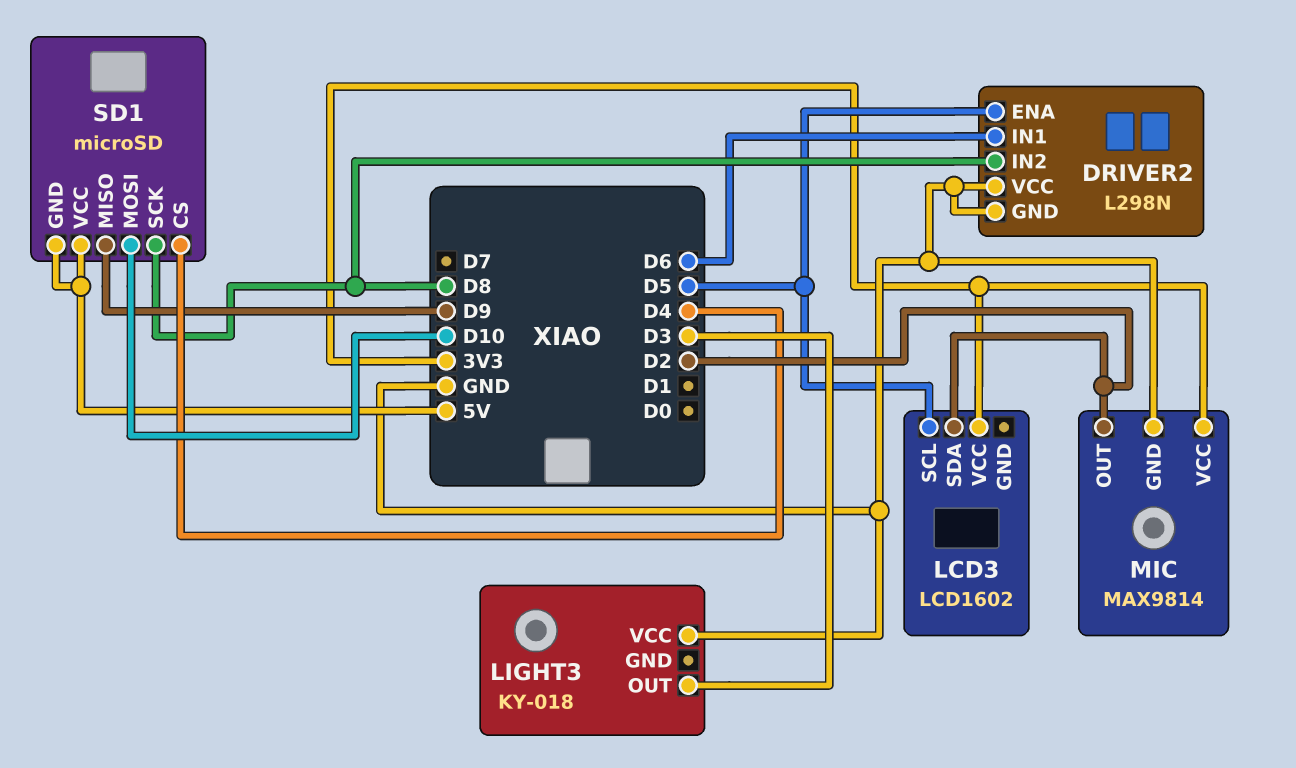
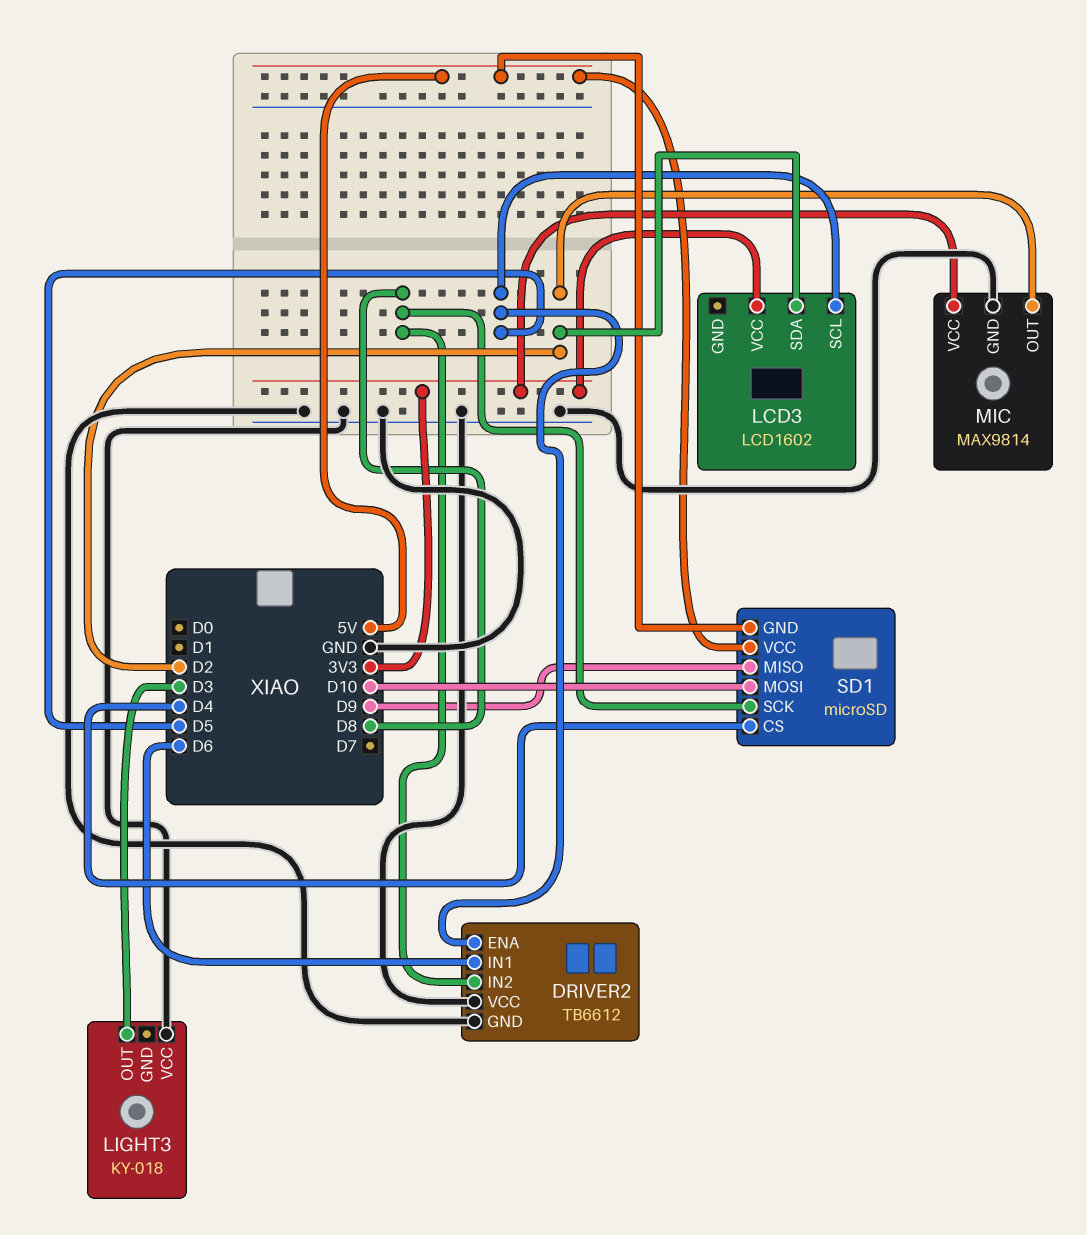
DRIVER2: L298N -> TB6612

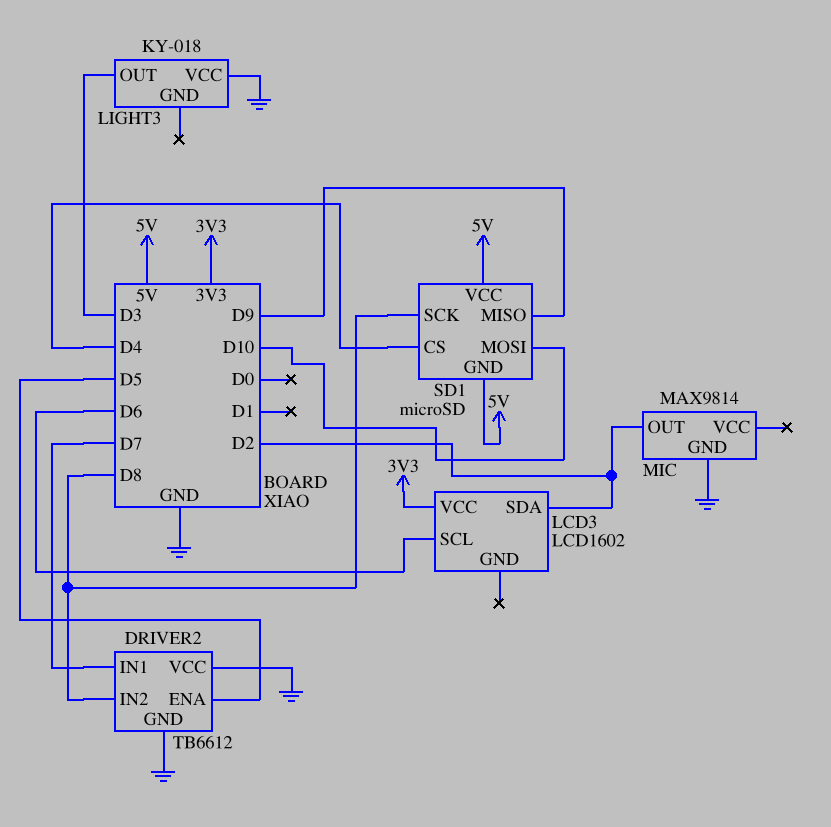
DRIVER2 pin IN1: D6 -> D7
LCD3 pin SCL: D5 -> D6
MIC pin VCC: 3V3 -> none

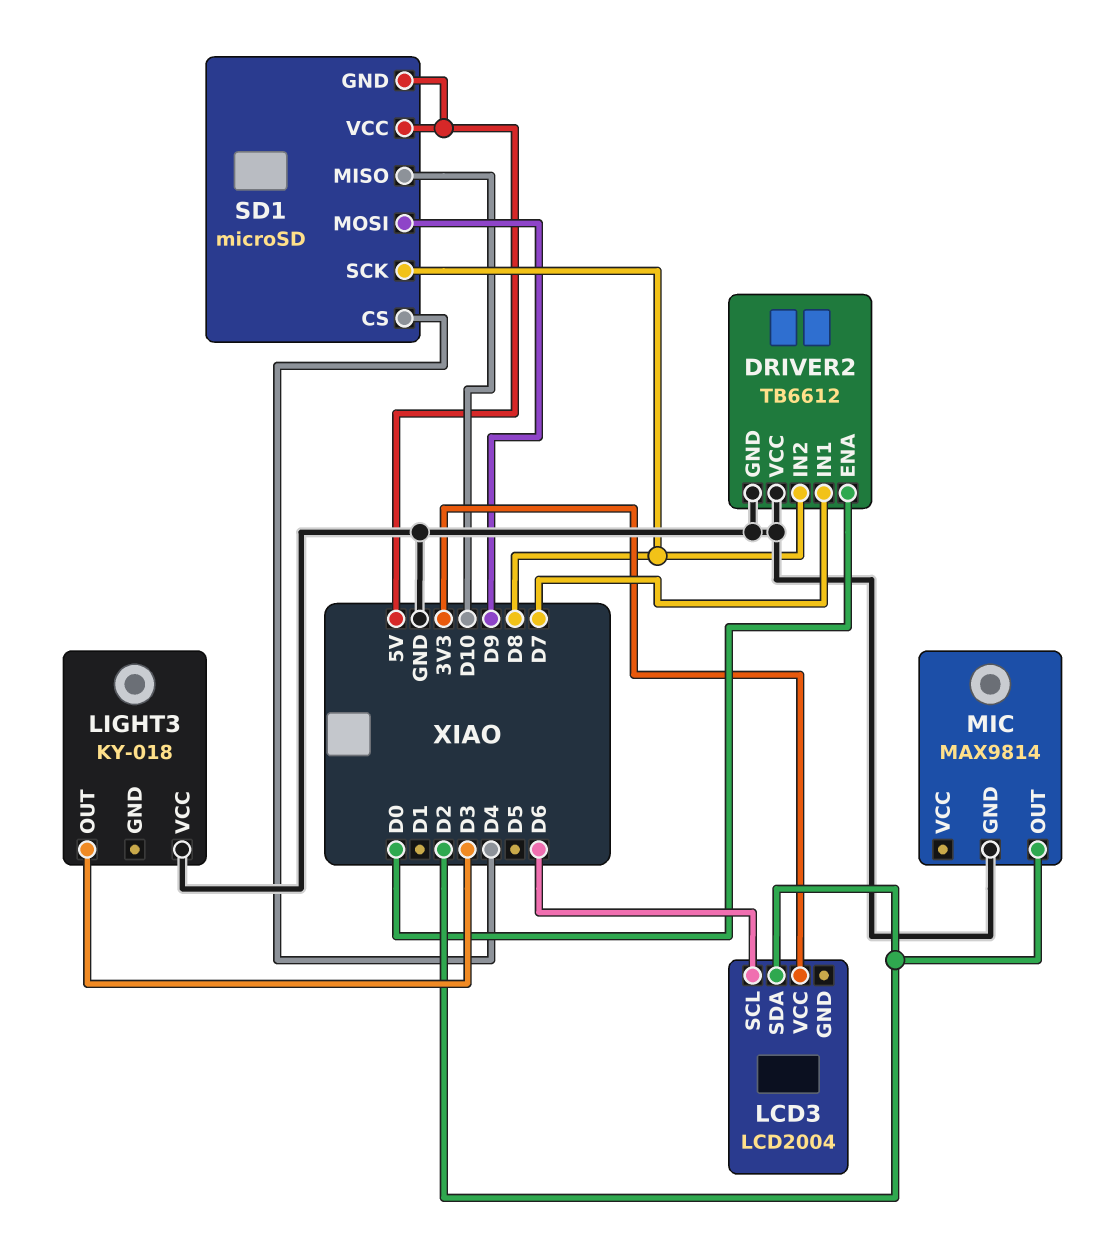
DRIVER2 pin ENA: D5 -> D0
LCD3: LCD1602 -> LCD2004
SD1 pin MISO: D9 -> D10
SD1 pin MOSI: D10 -> D9

